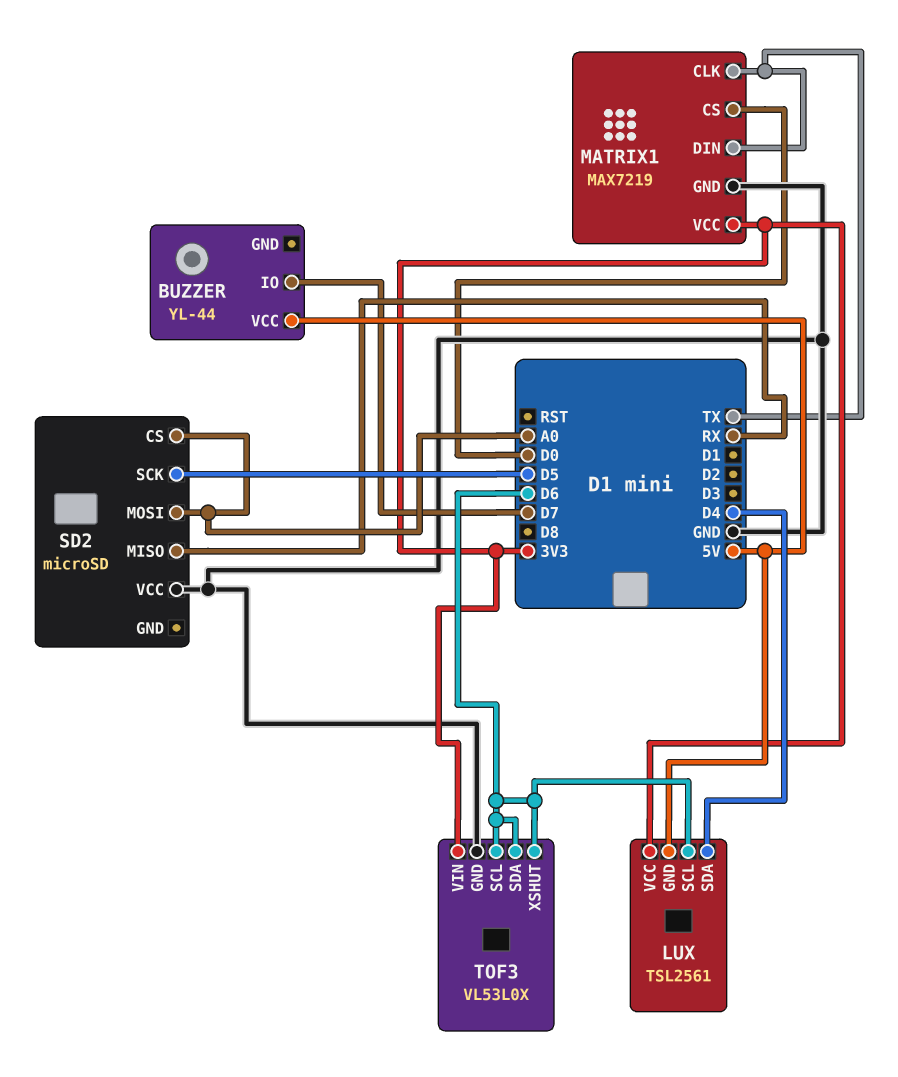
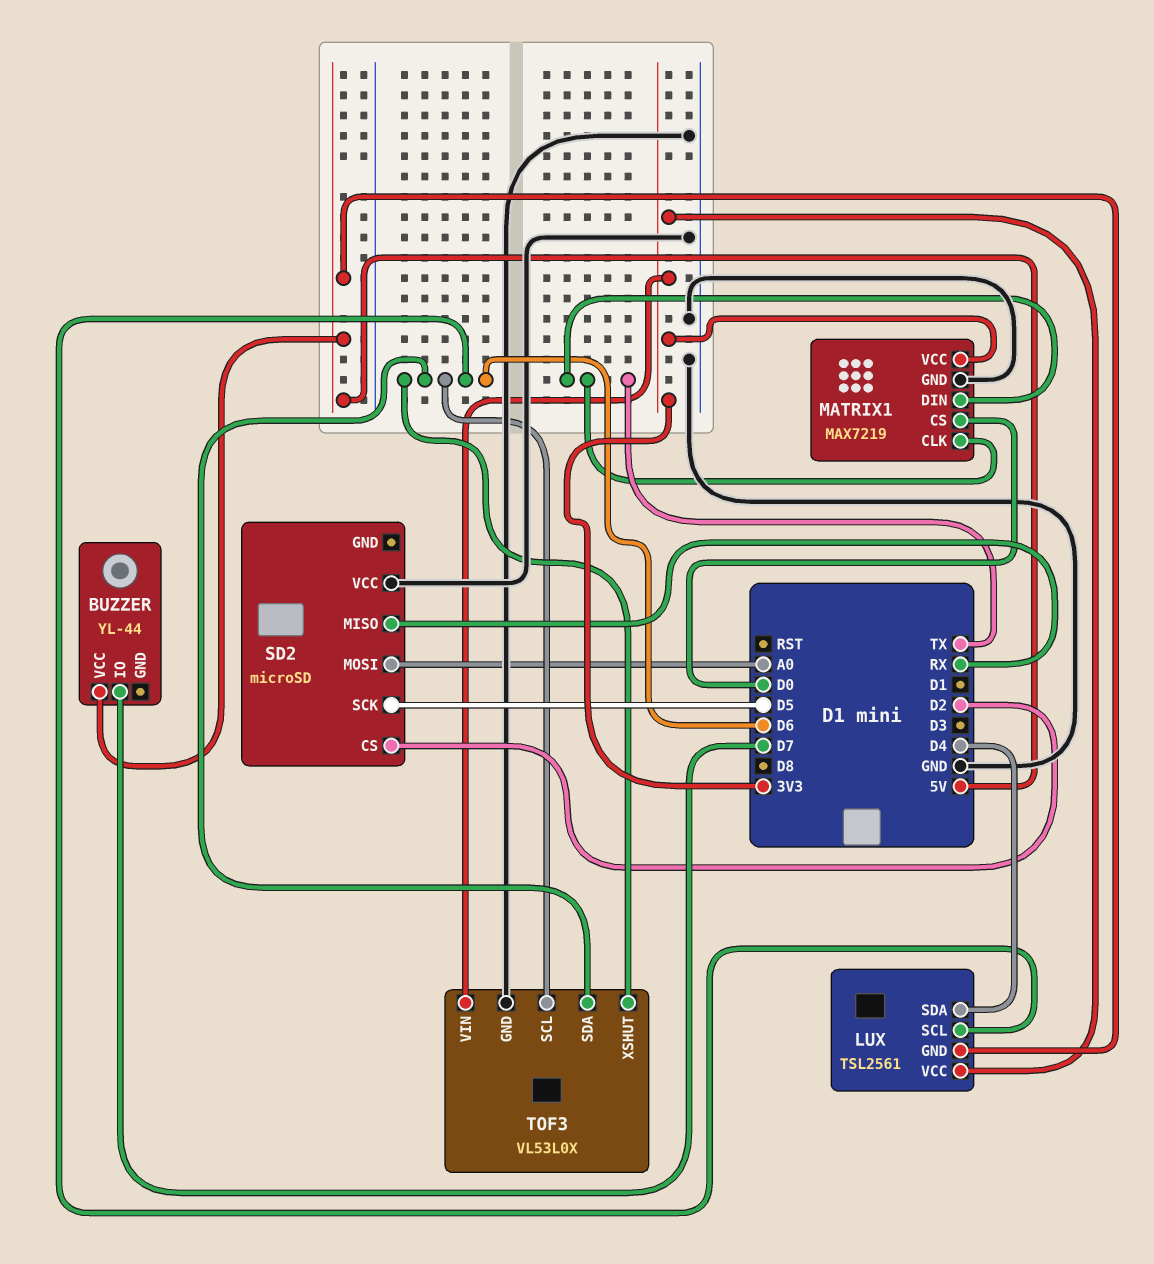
SD2 pin CS: A0 -> D2

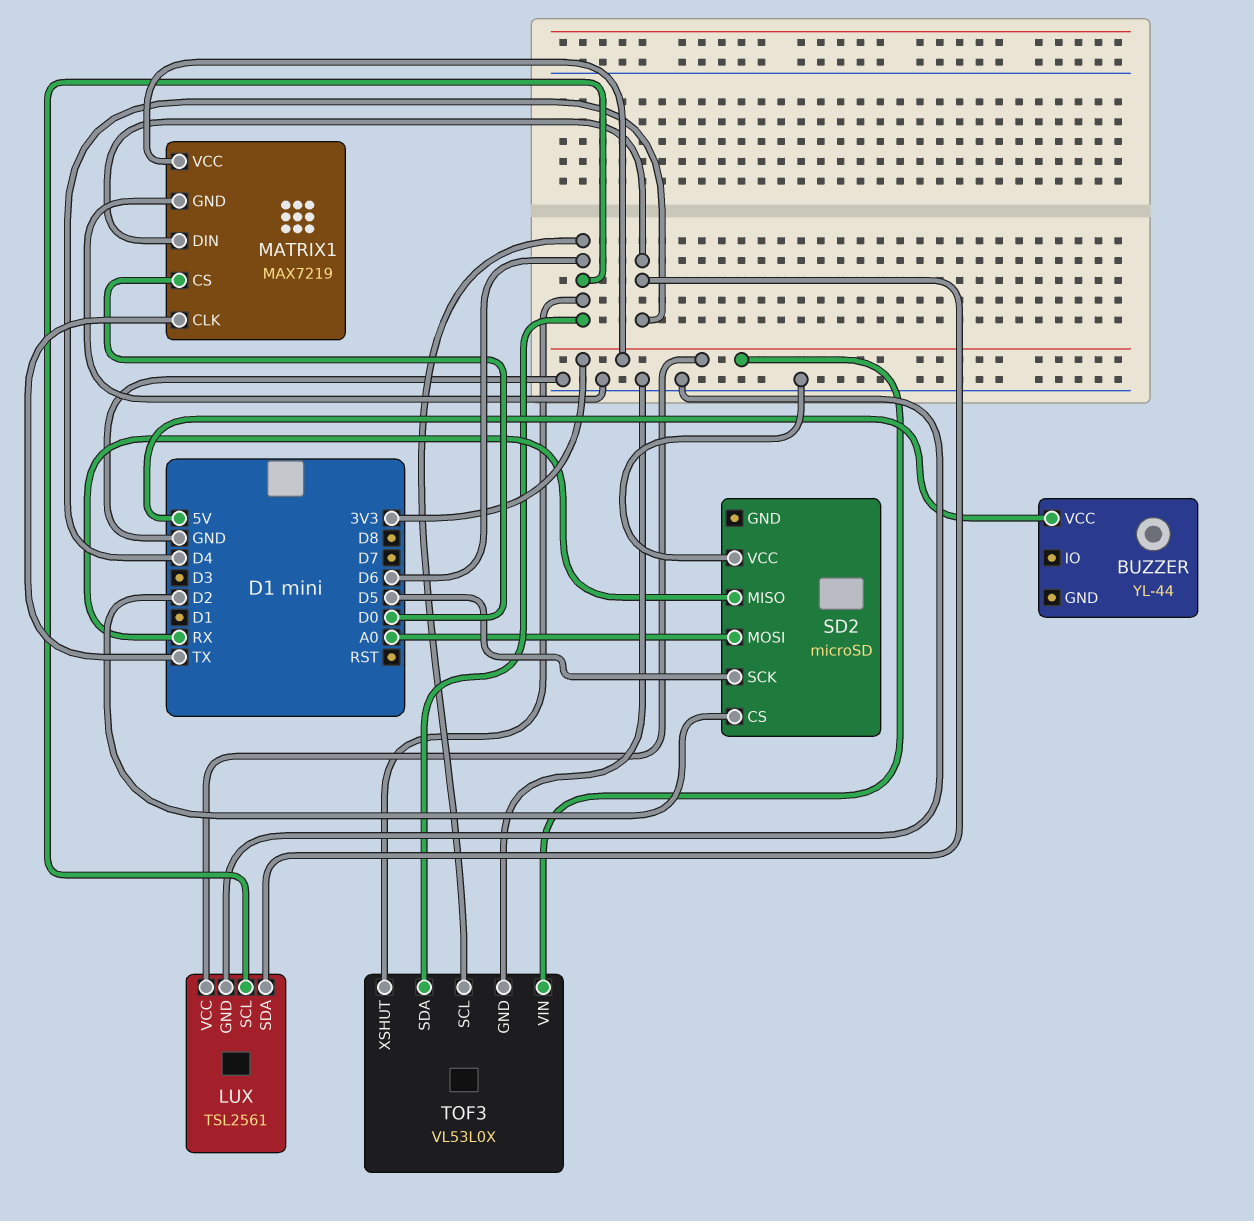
BUZZER pin IO: D7 -> none
LUX pin GND: 5V -> GND
MATRIX1 pin DIN: TX -> D4

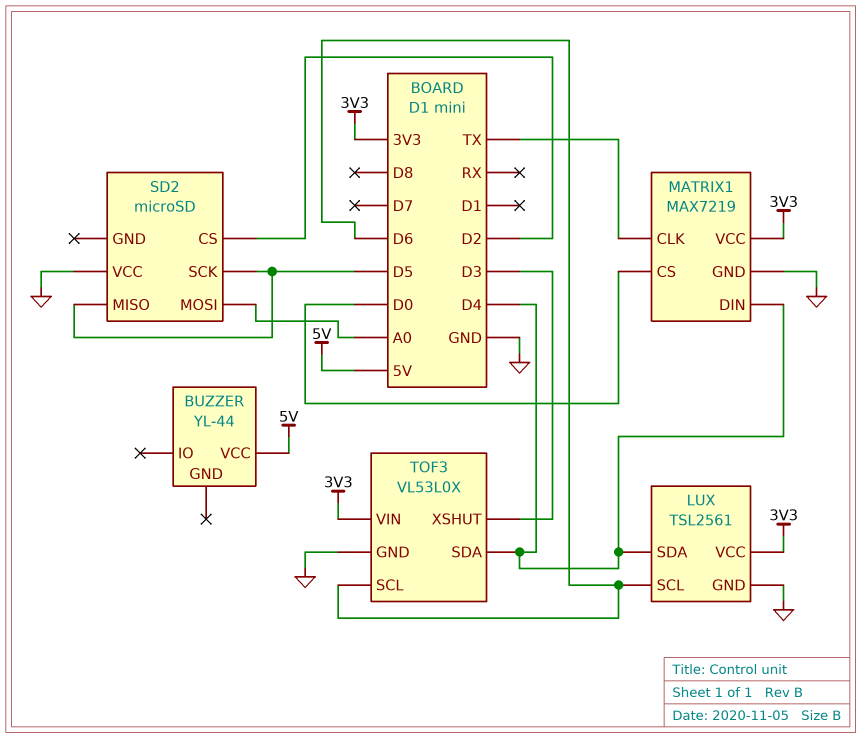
SD2 pin MISO: RX -> D5
TOF3 pin SDA: D6 -> D4
TOF3 pin XSHUT: D6 -> D3

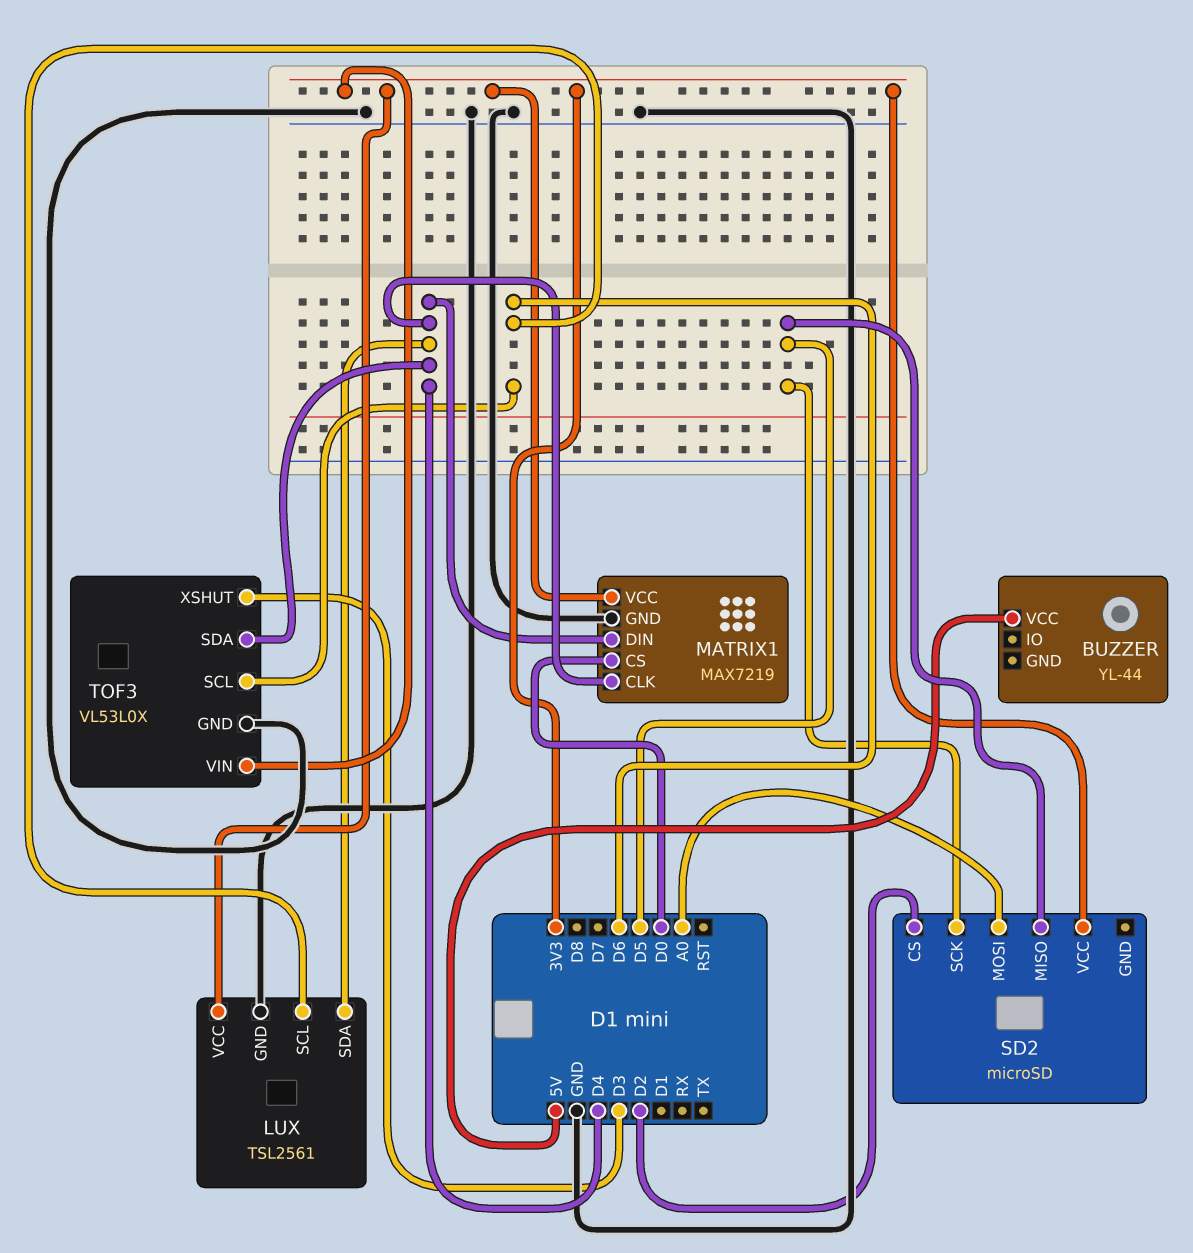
MATRIX1 pin CLK: TX -> D4
SD2 pin VCC: GND -> 3V3

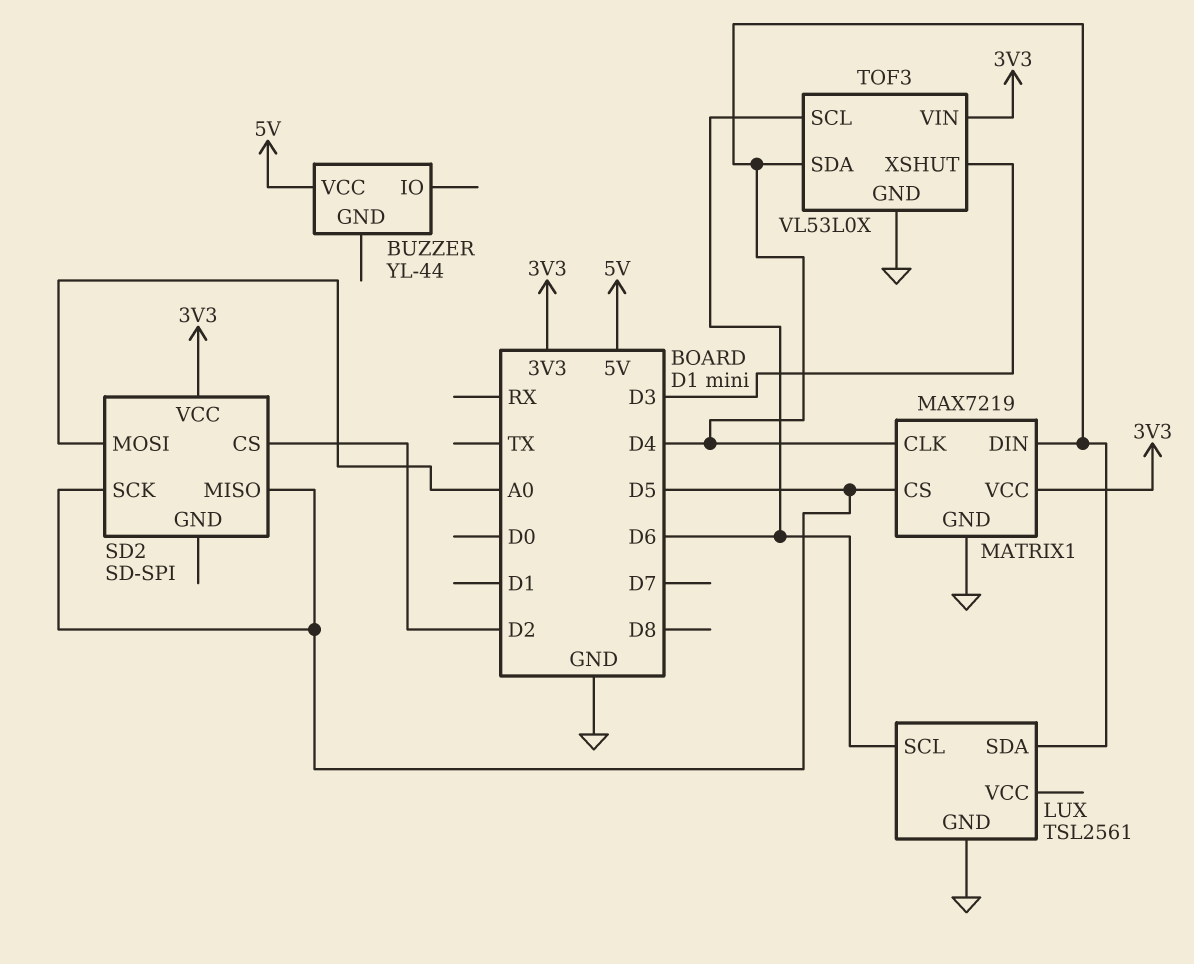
LUX pin VCC: 3V3 -> none
MATRIX1 pin CS: D0 -> D5
SD2: microSD -> SD-SPI

